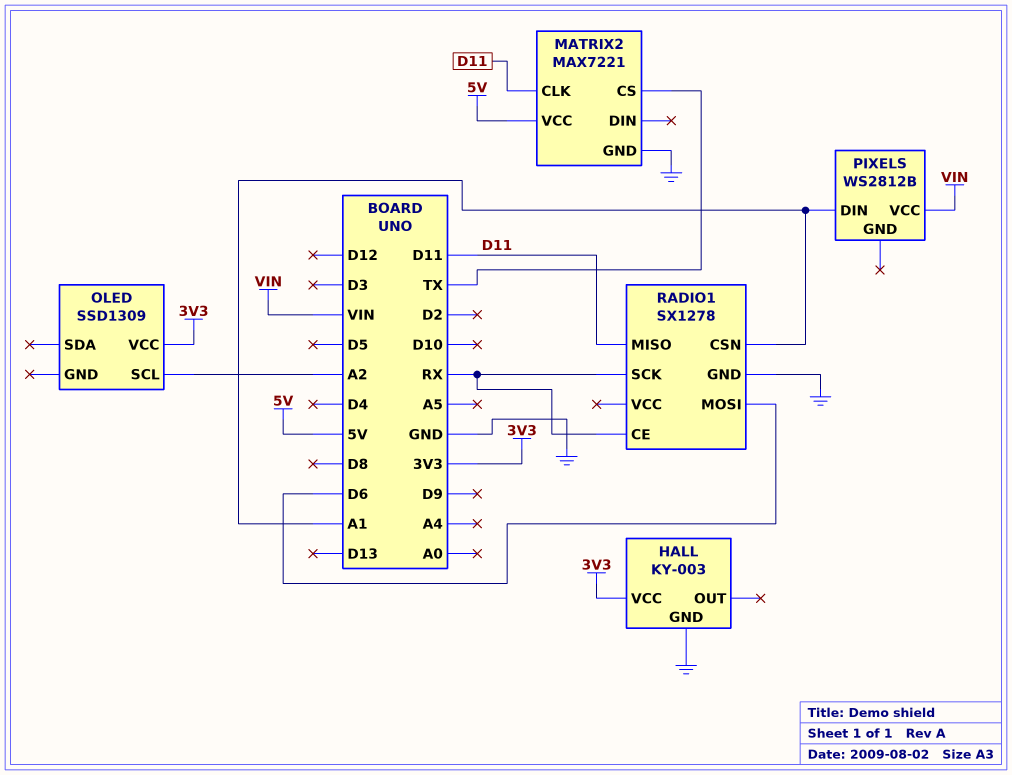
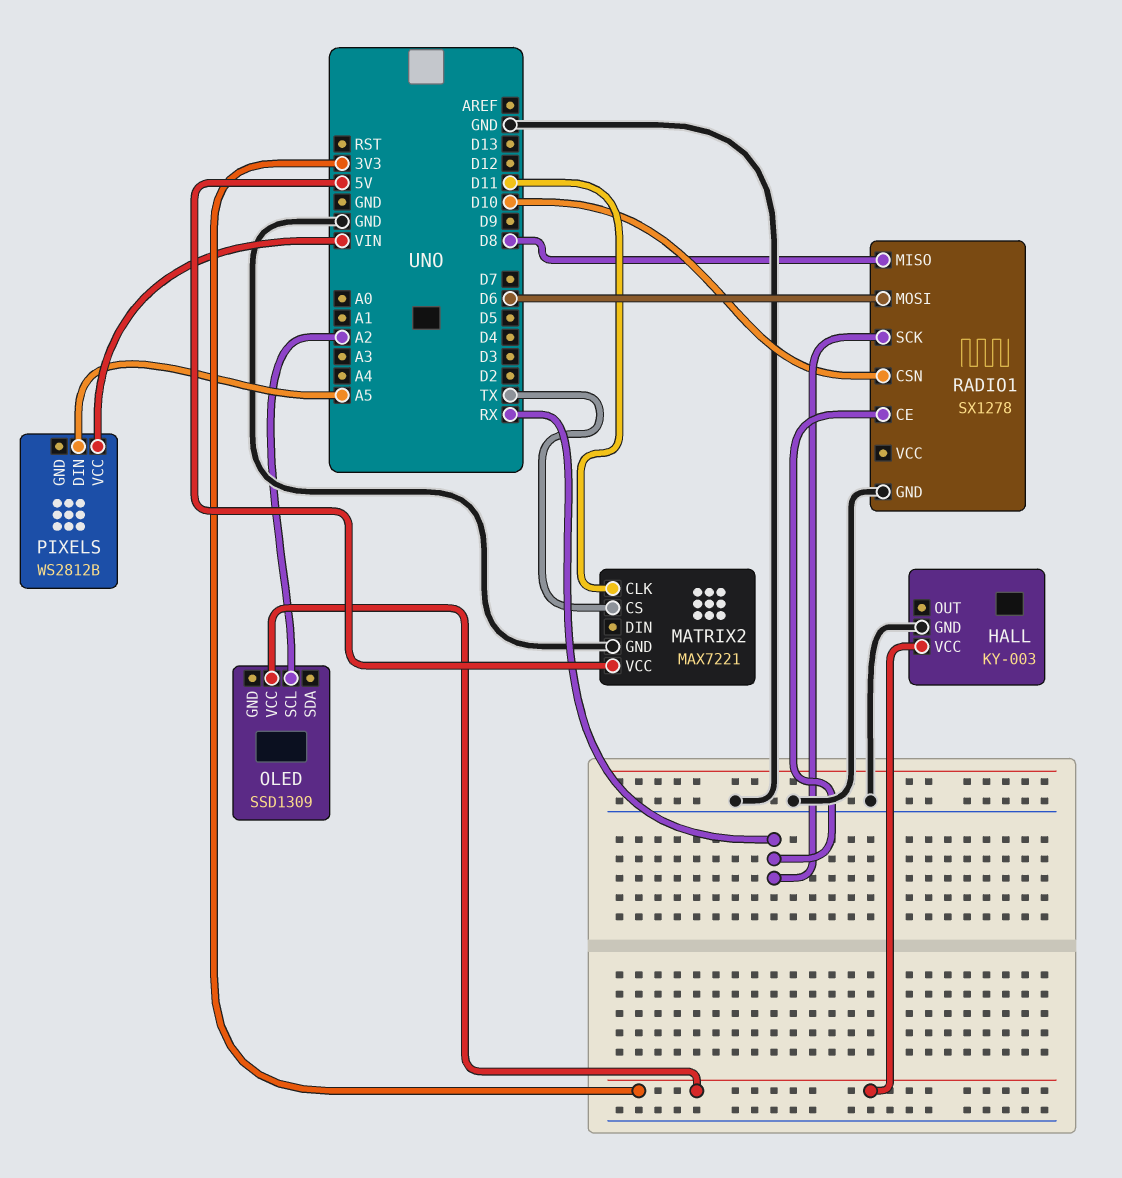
PIXELS pin DIN: A1 -> A5
RADIO1 pin CSN: A1 -> D10
RADIO1 pin MISO: D11 -> D8

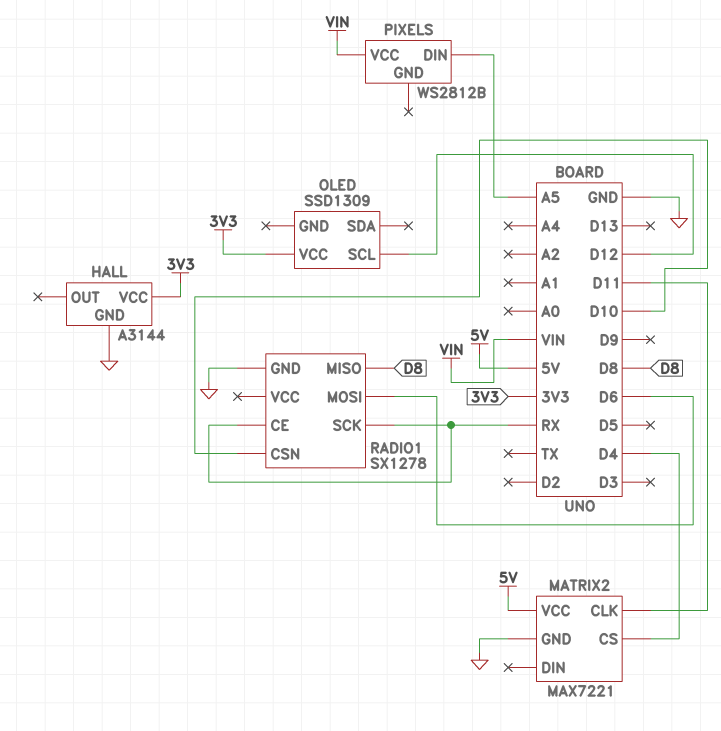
HALL: KY-003 -> A3144
MATRIX2 pin CS: TX -> D4
OLED pin SCL: A2 -> D12

